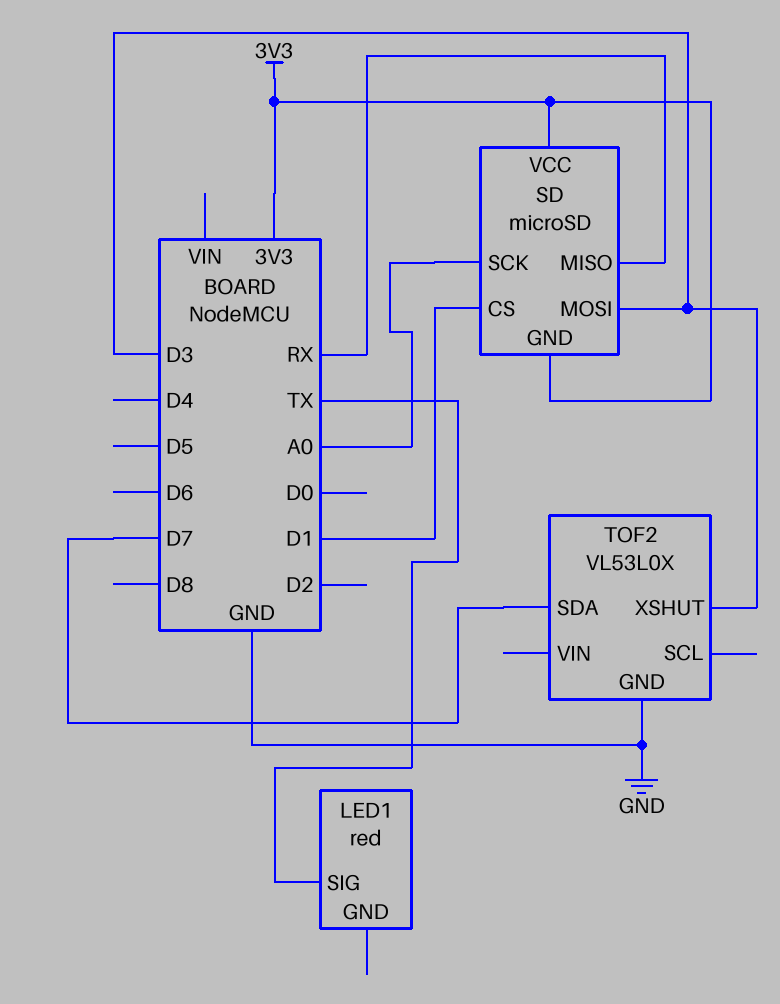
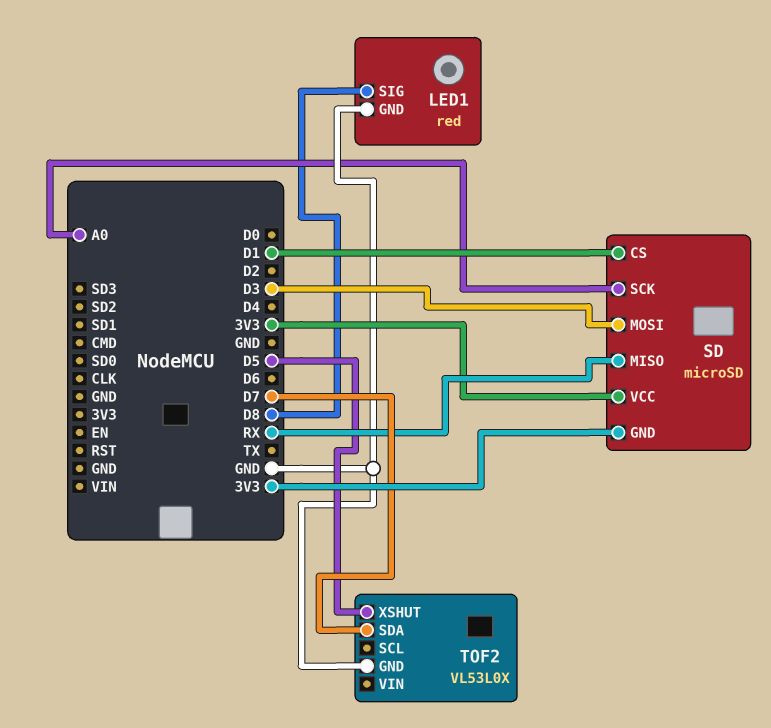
LED1 pin GND: none -> GND
LED1 pin SIG: TX -> D8
TOF2 pin XSHUT: D3 -> D5

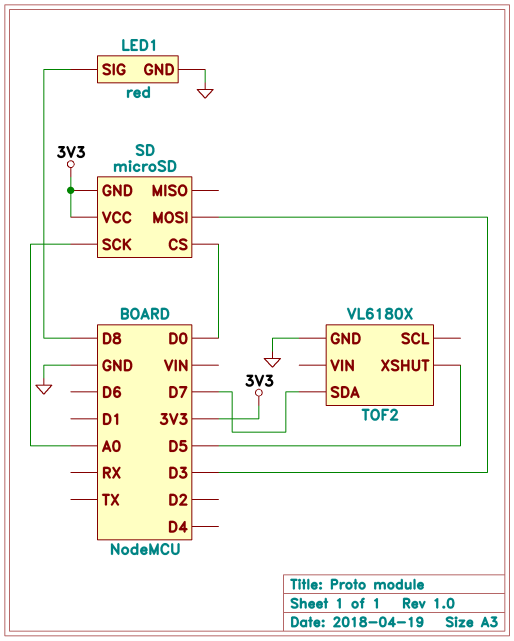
SD pin CS: D1 -> D0
SD pin MISO: RX -> none
TOF2: VL53L0X -> VL6180X

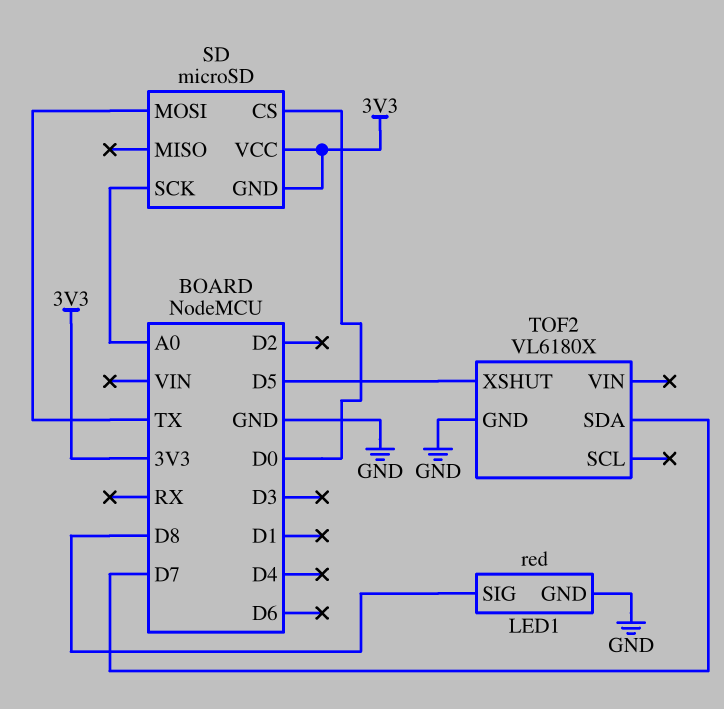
SD pin MOSI: D3 -> TX

